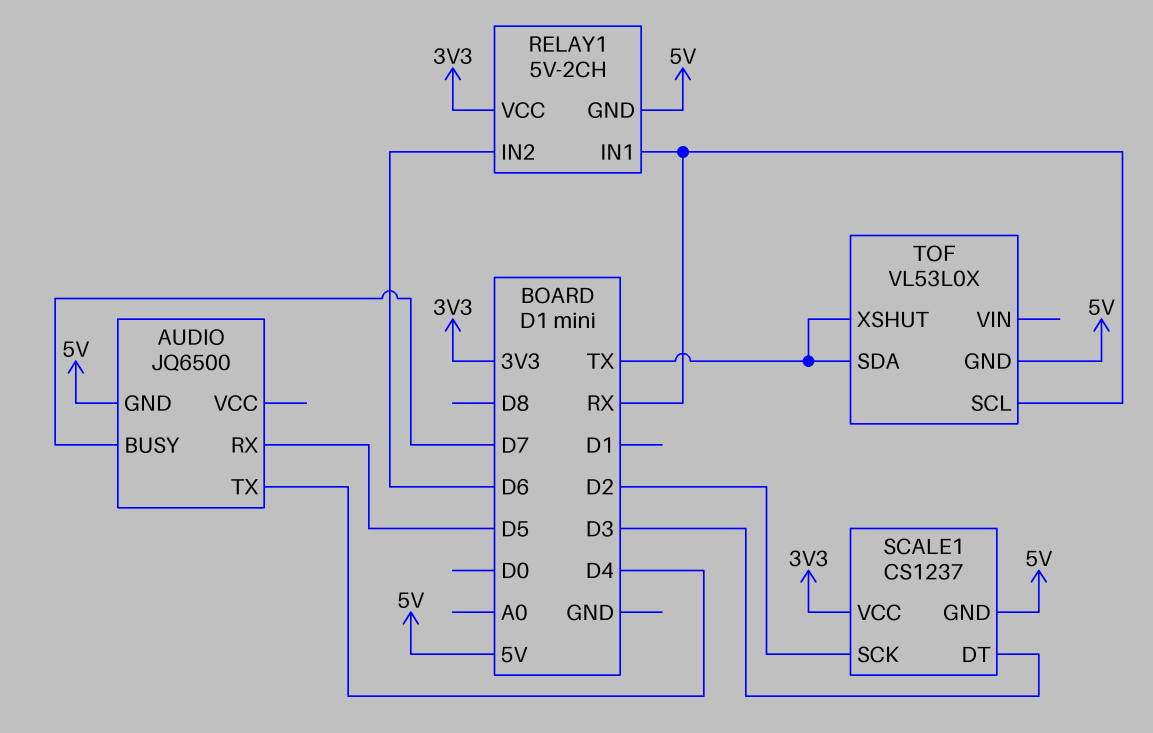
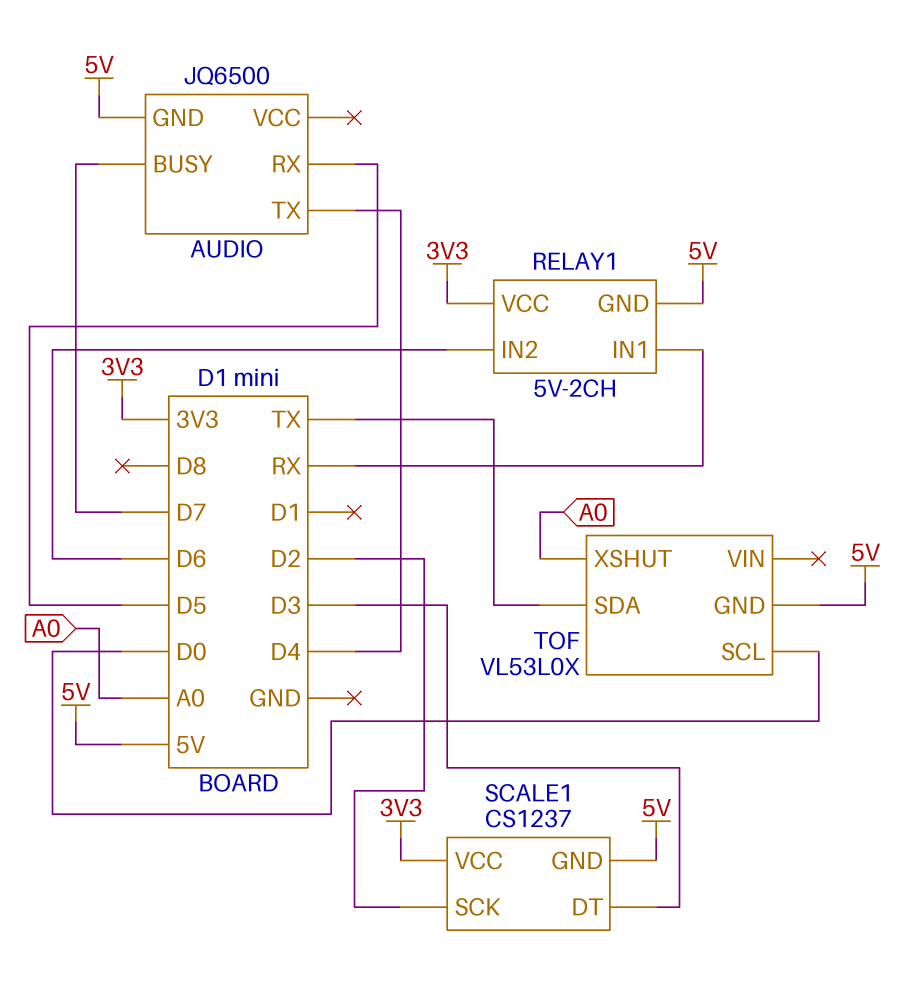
TOF pin SCL: RX -> D0
TOF pin XSHUT: TX -> A0

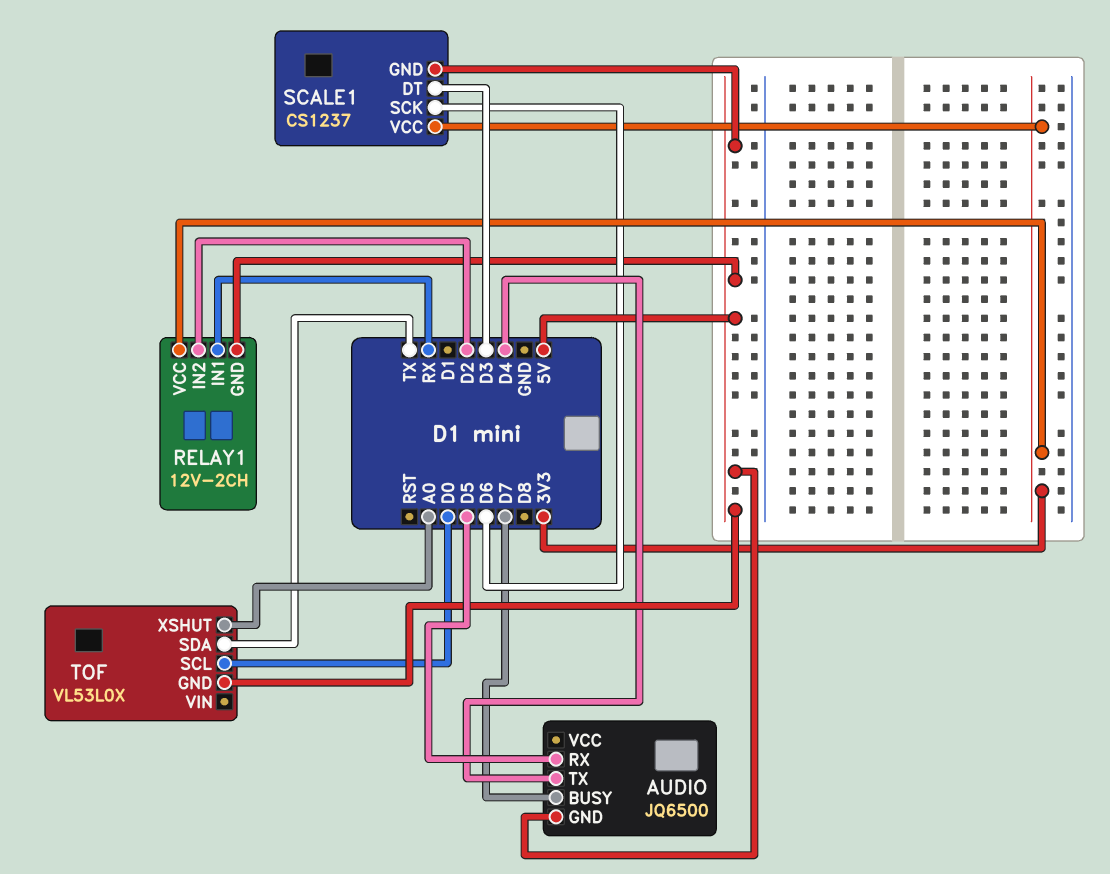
RELAY1: 5V-2CH -> 12V-2CH
RELAY1 pin IN2: D6 -> D2
SCALE1 pin SCK: D2 -> D6

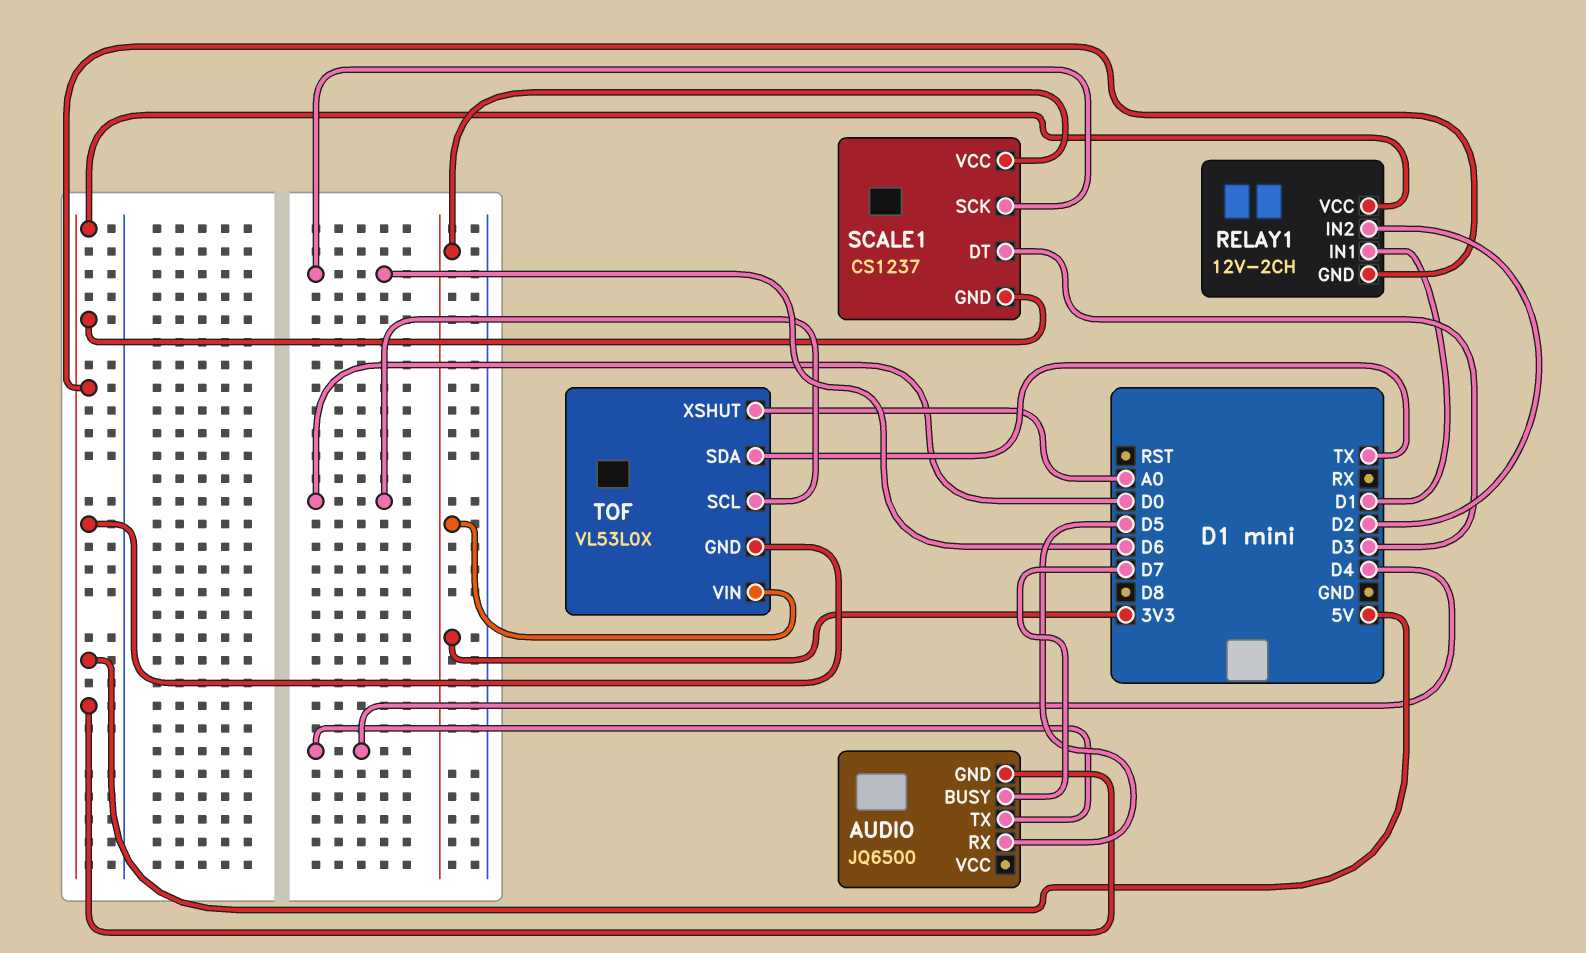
RELAY1 pin IN1: RX -> D1
RELAY1 pin VCC: 3V3 -> 5V
TOF pin VIN: none -> 3V3

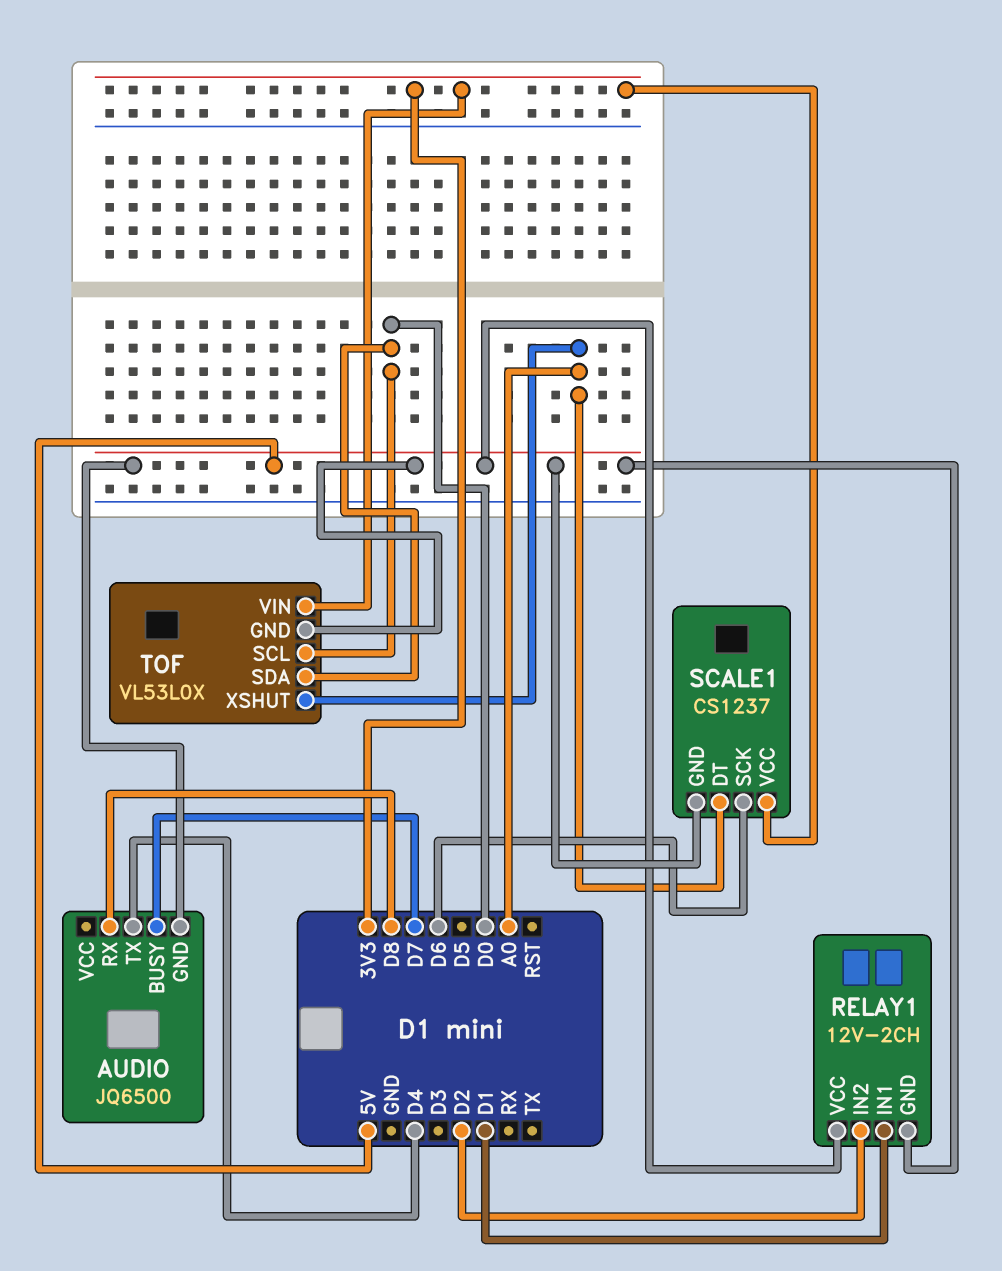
AUDIO pin RX: D5 -> D8
SCALE1 pin DT: D3 -> A0
TOF pin SDA: TX -> D0

